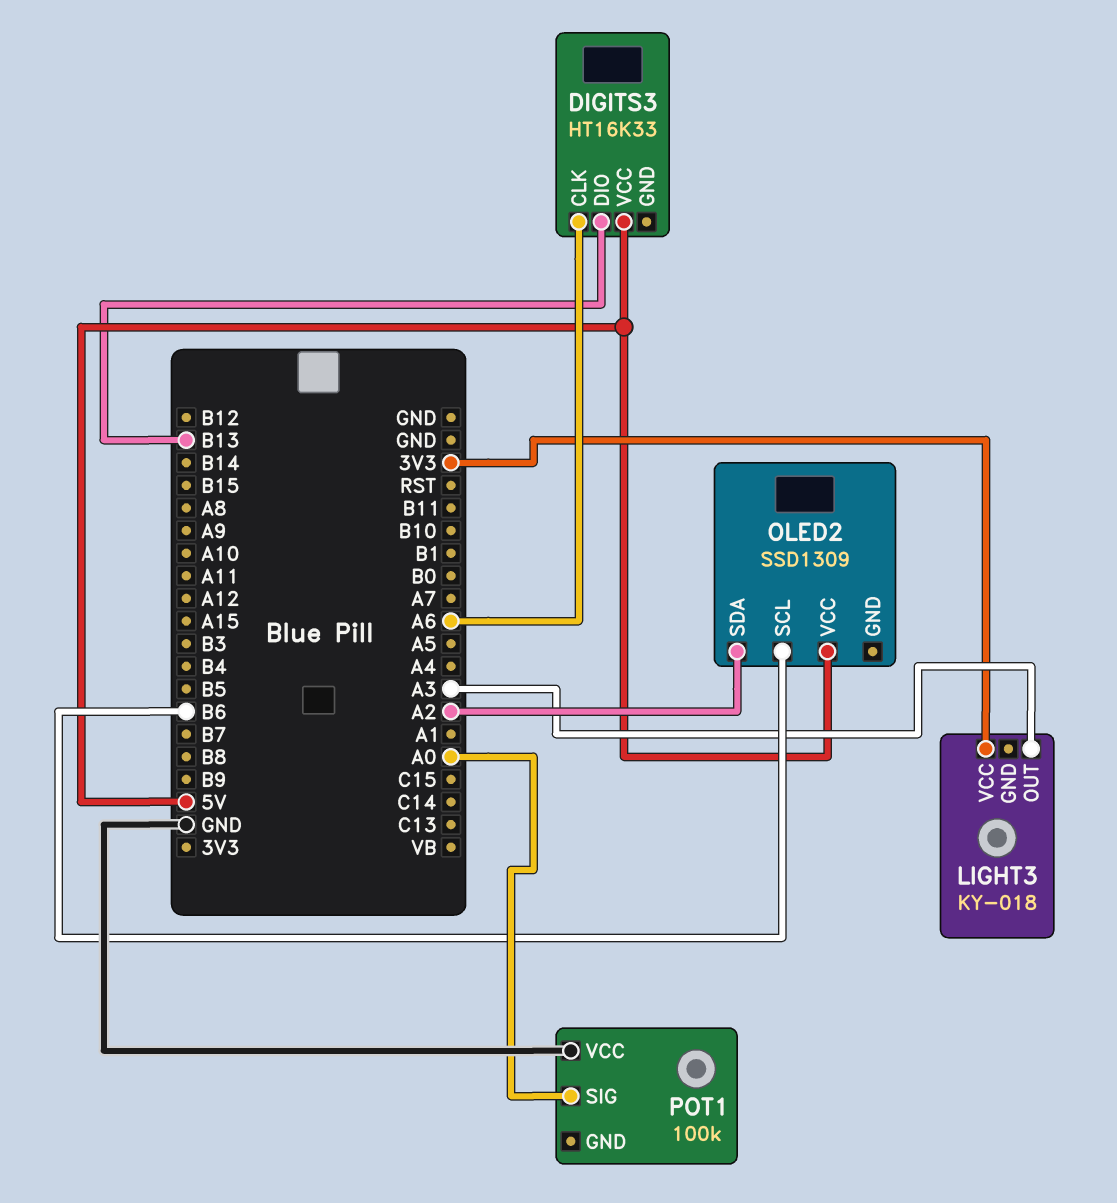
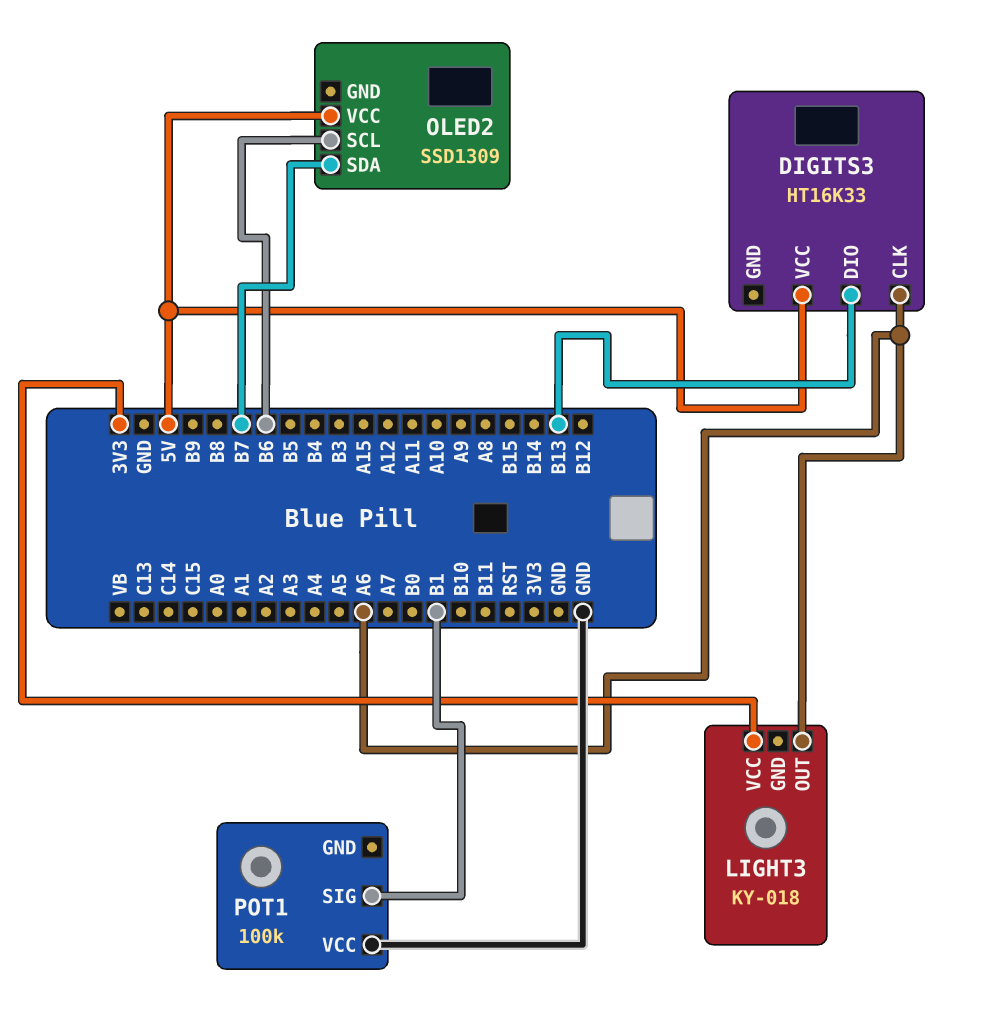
LIGHT3 pin OUT: A3 -> A6
OLED2 pin SDA: A2 -> B7
POT1 pin SIG: A0 -> B1

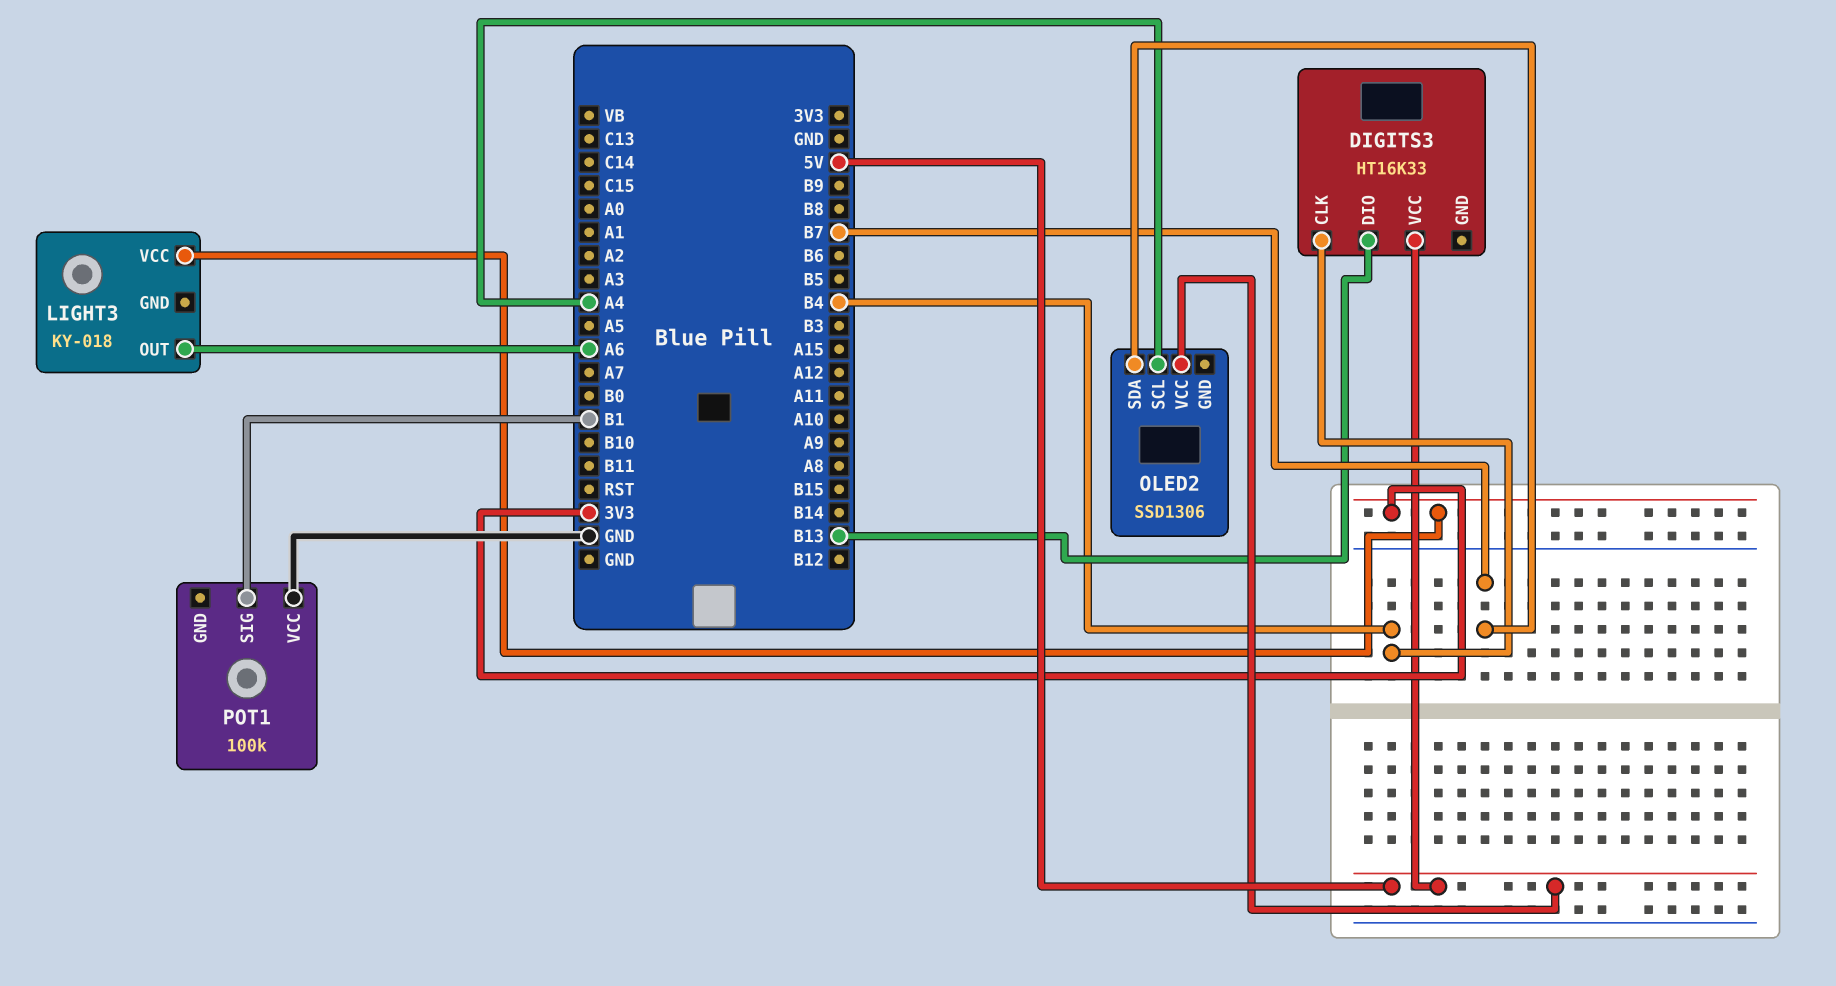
DIGITS3 pin CLK: A6 -> B4
OLED2: SSD1309 -> SSD1306
OLED2 pin SCL: B6 -> A4

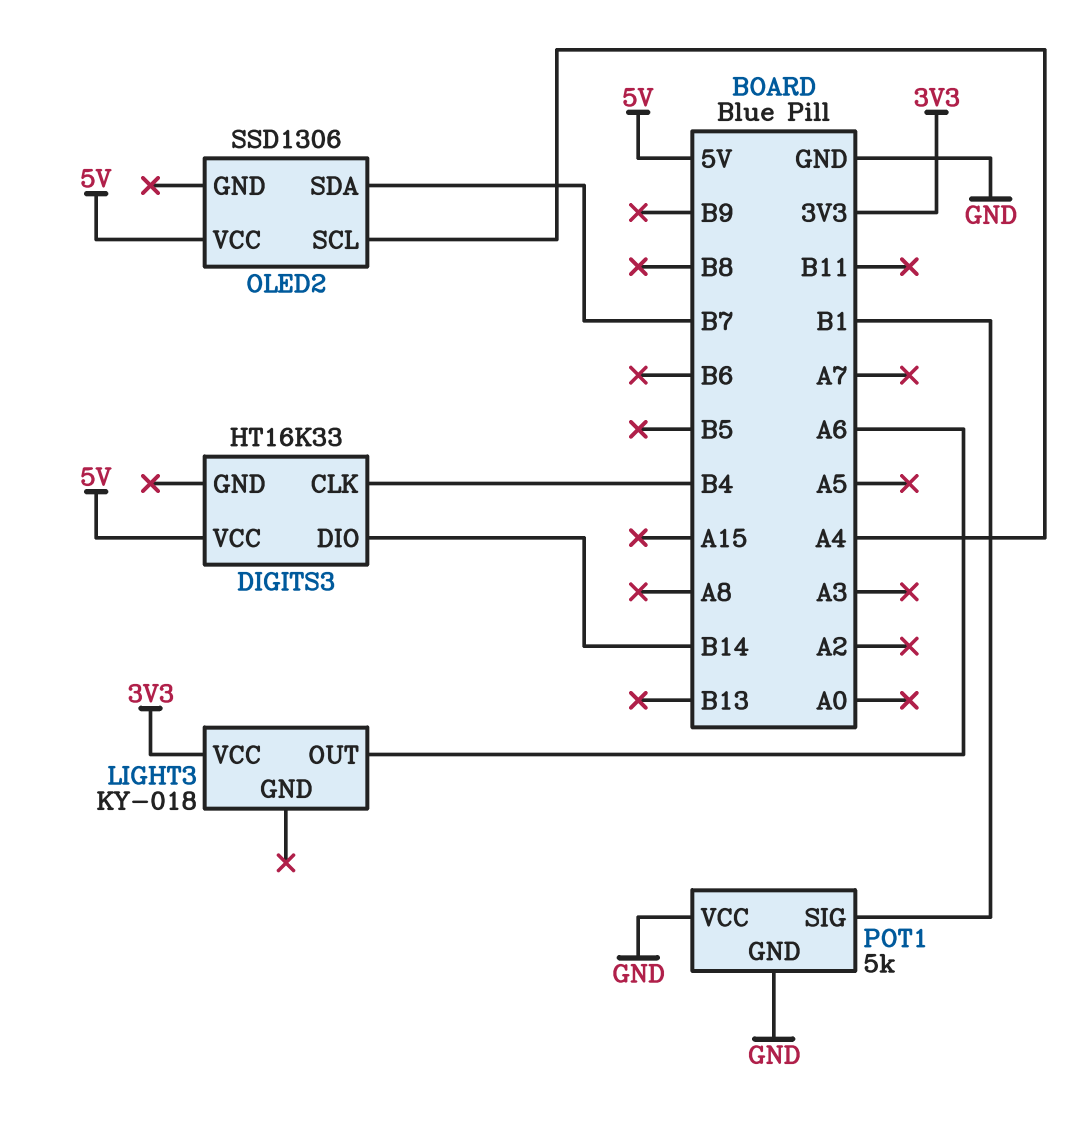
DIGITS3 pin DIO: B13 -> B14
POT1: 100k -> 5k
POT1 pin GND: none -> GND

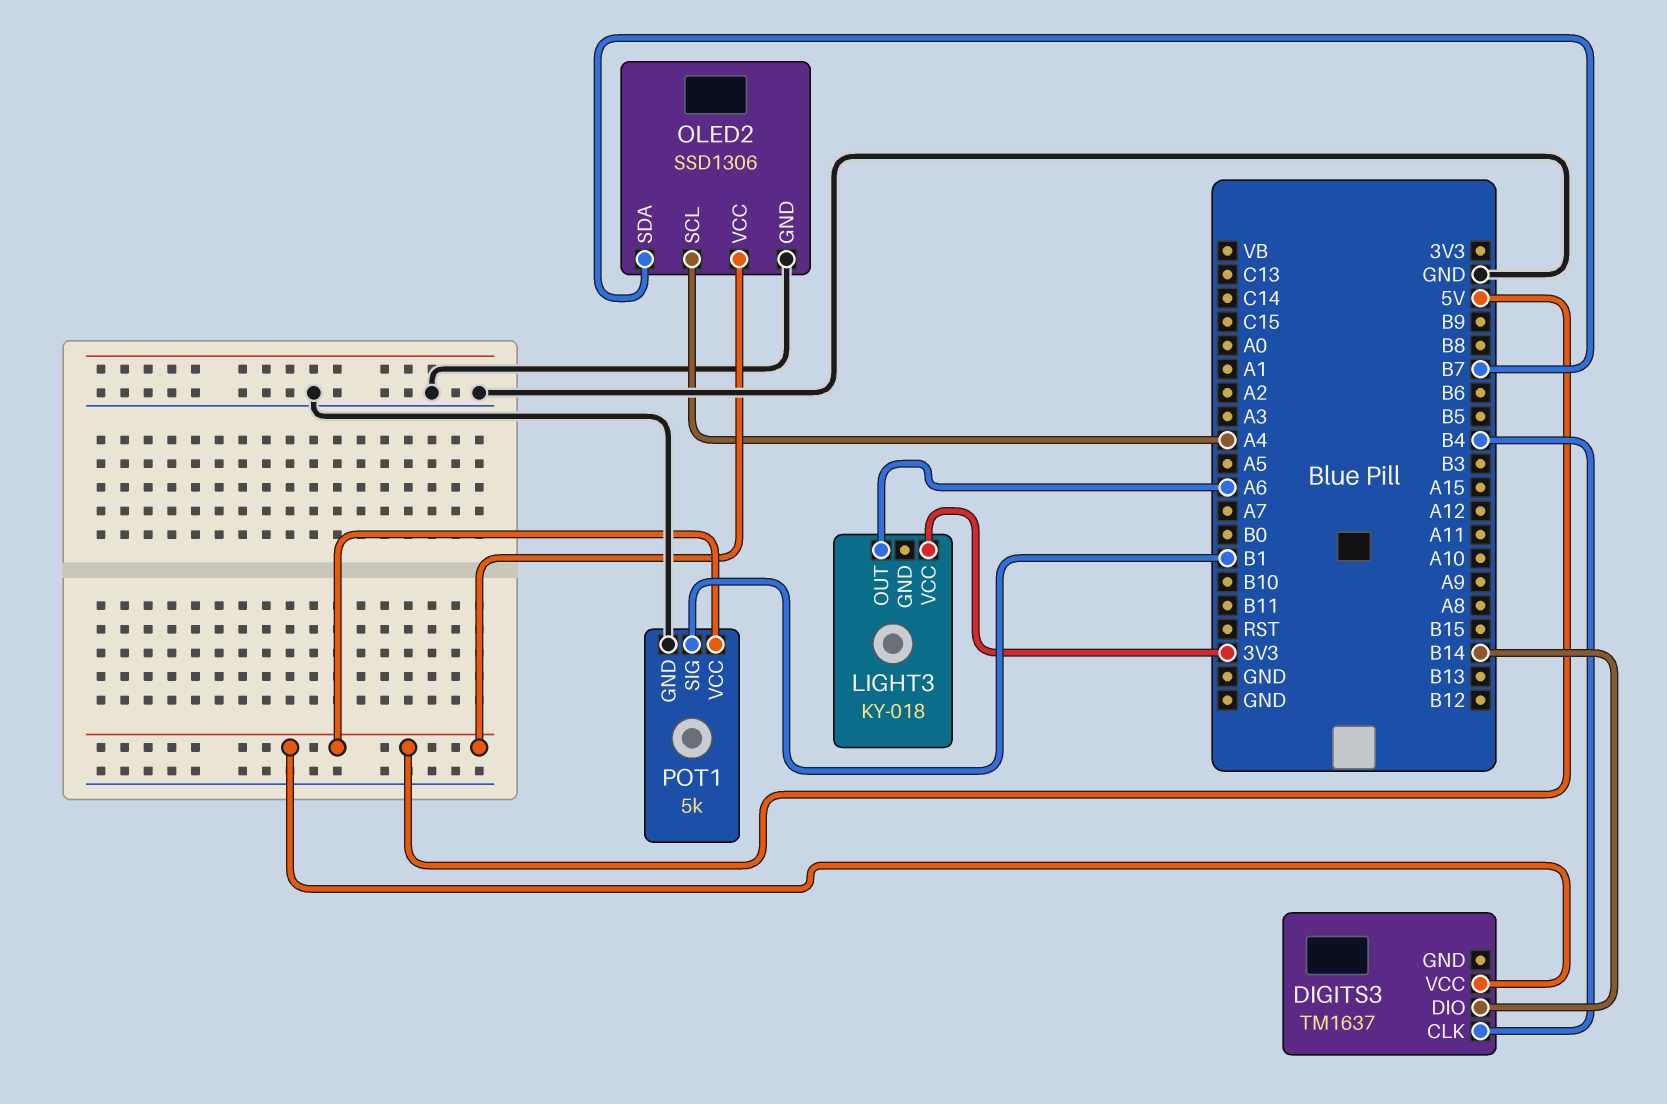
DIGITS3: HT16K33 -> TM1637
OLED2 pin GND: none -> GND
POT1 pin VCC: GND -> 5V

